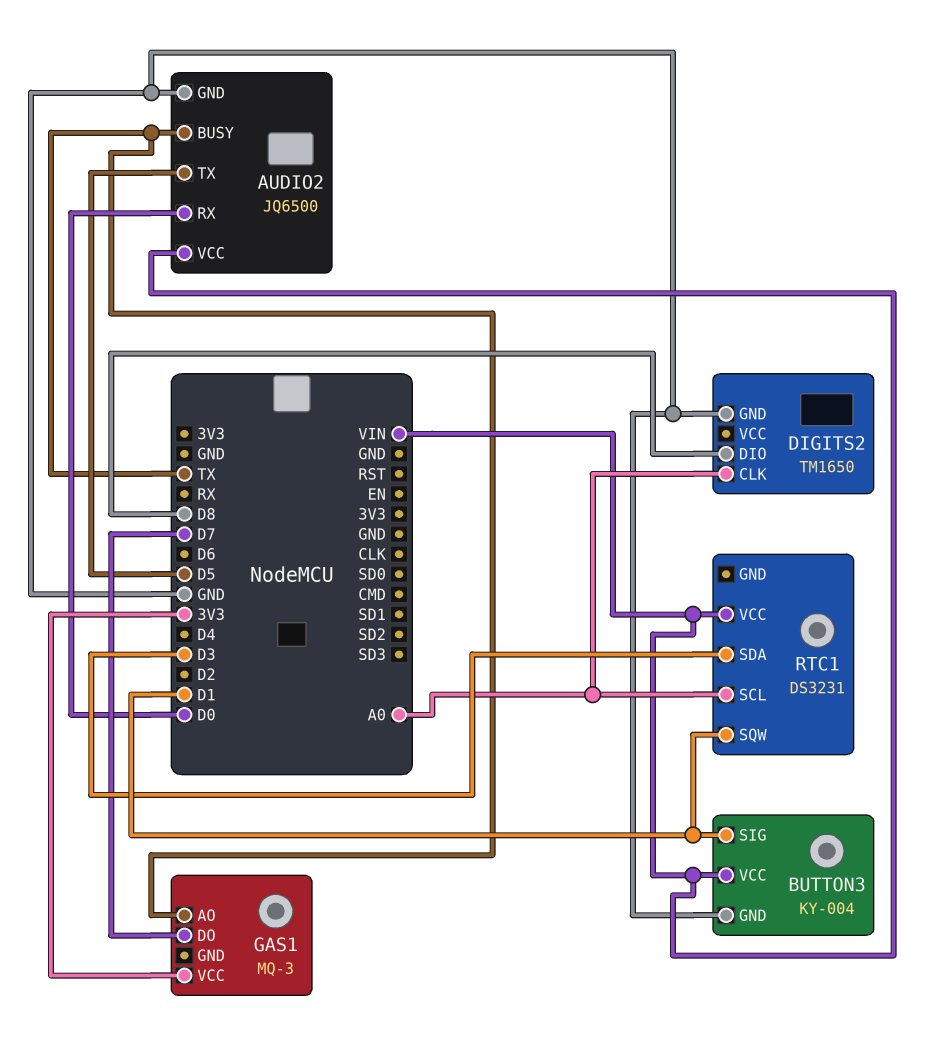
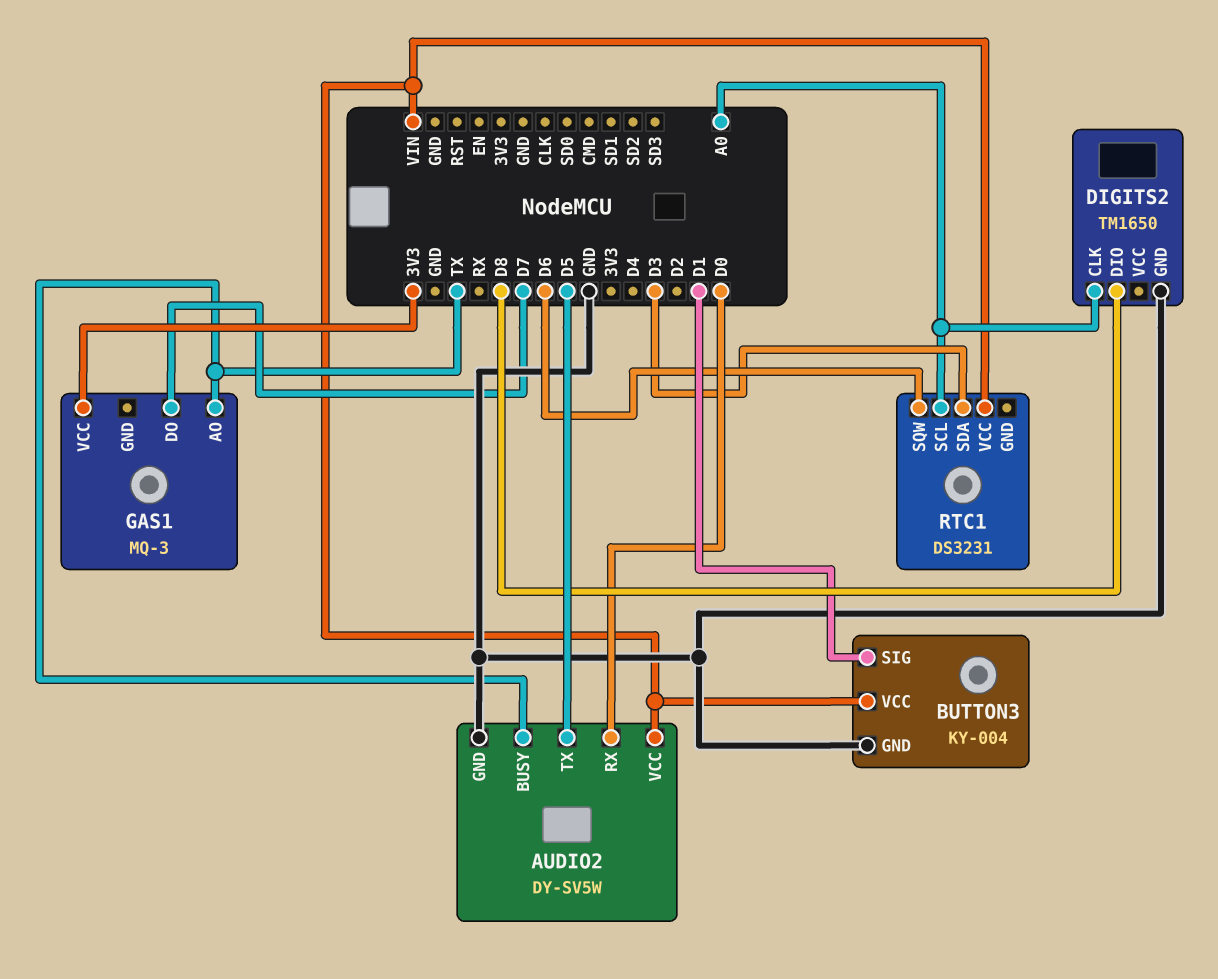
AUDIO2: JQ6500 -> DY-SV5W
RTC1 pin SQW: D1 -> D6

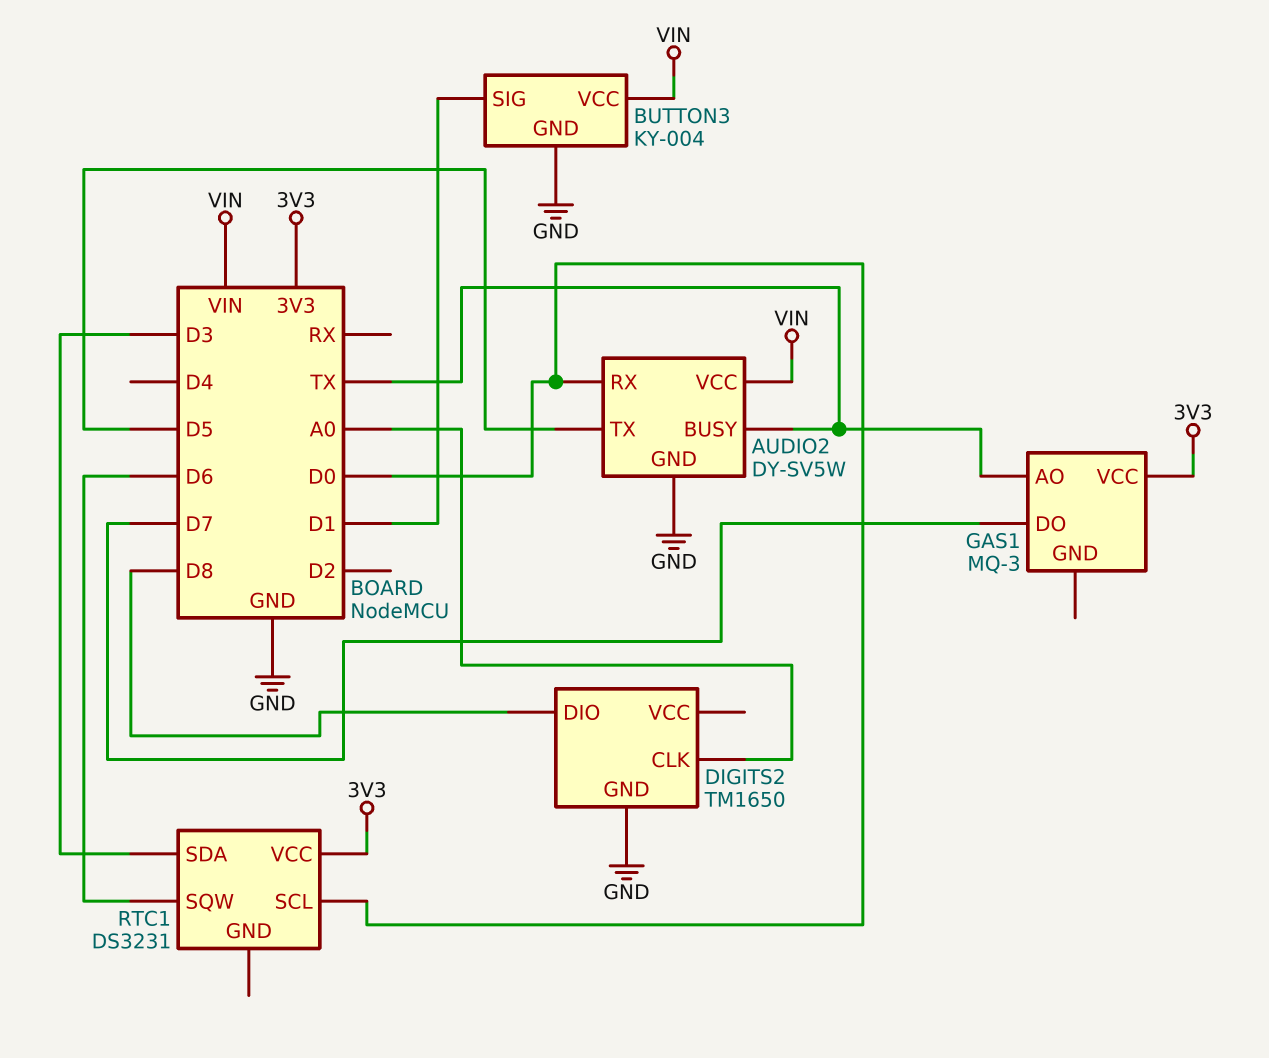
RTC1 pin SCL: A0 -> D0
RTC1 pin VCC: VIN -> 3V3

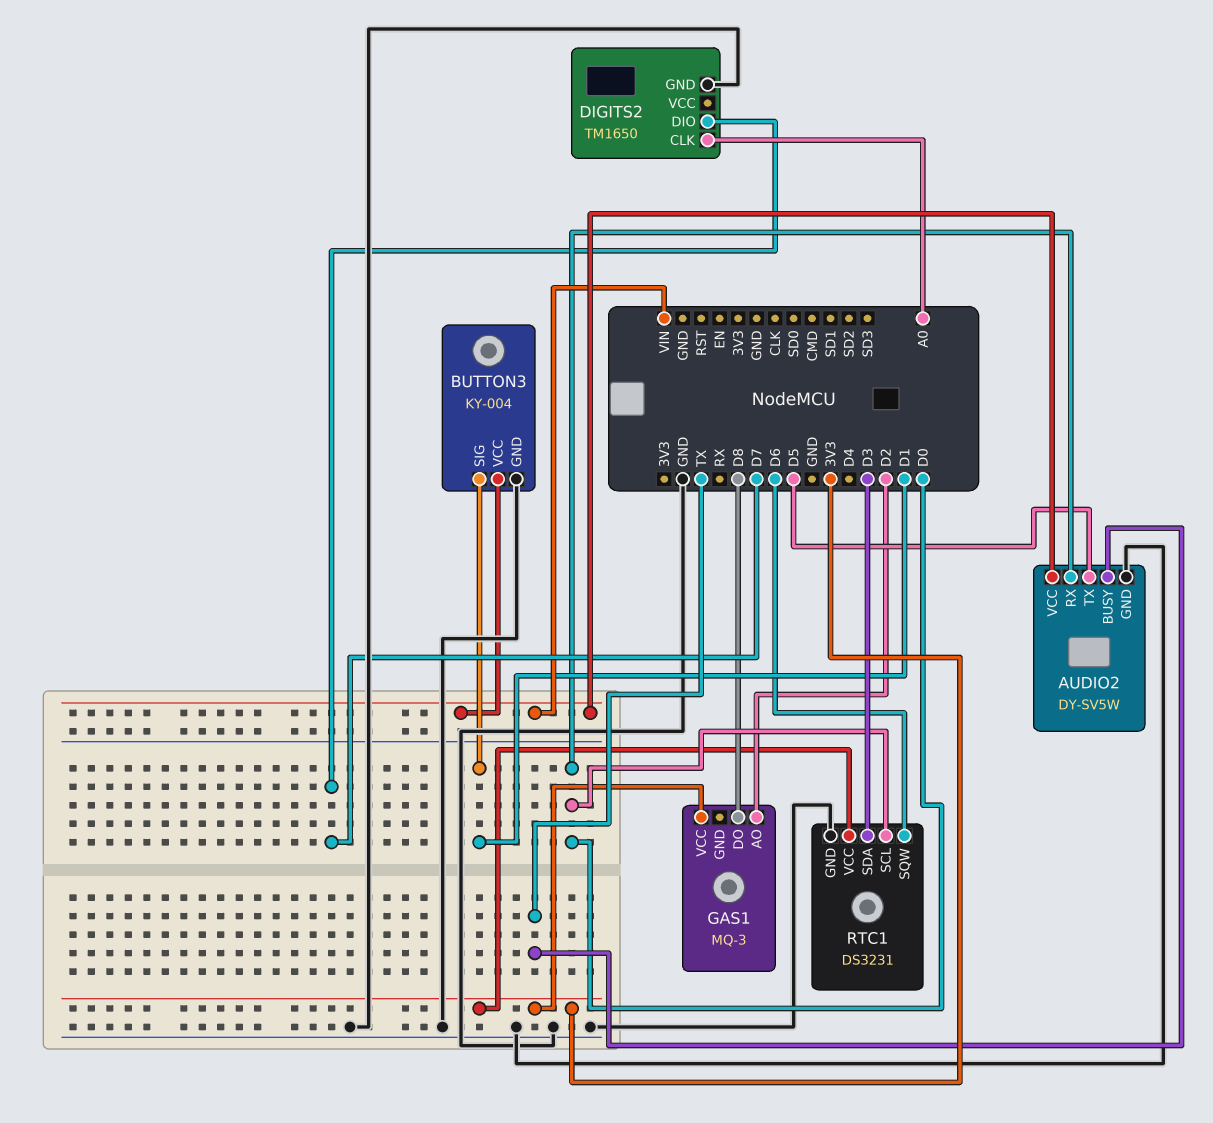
DIGITS2 pin DIO: D8 -> D7
GAS1 pin AO: TX -> D2
GAS1 pin DO: D7 -> D8
RTC1 pin GND: none -> GND

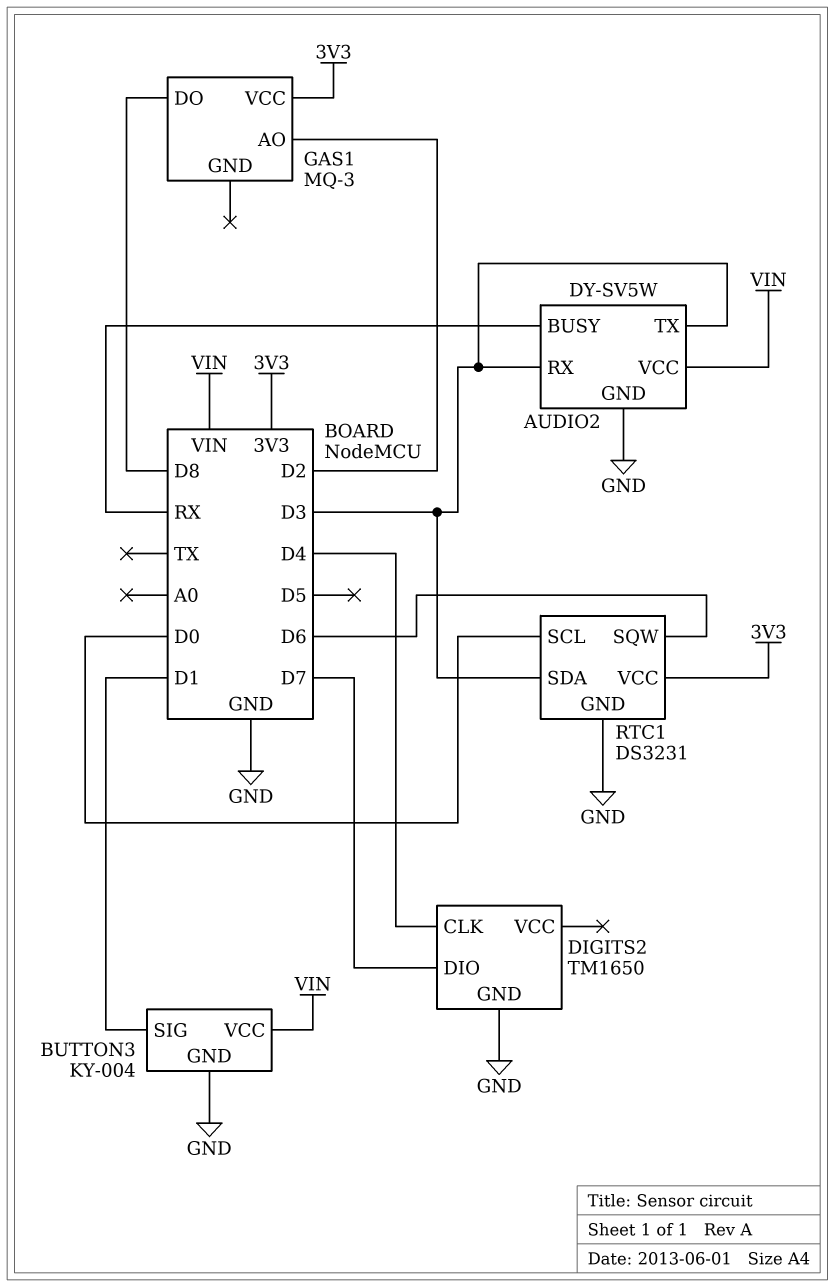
AUDIO2 pin BUSY: TX -> RX
AUDIO2 pin RX: D0 -> D3
AUDIO2 pin TX: D5 -> D3
DIGITS2 pin CLK: A0 -> D4

